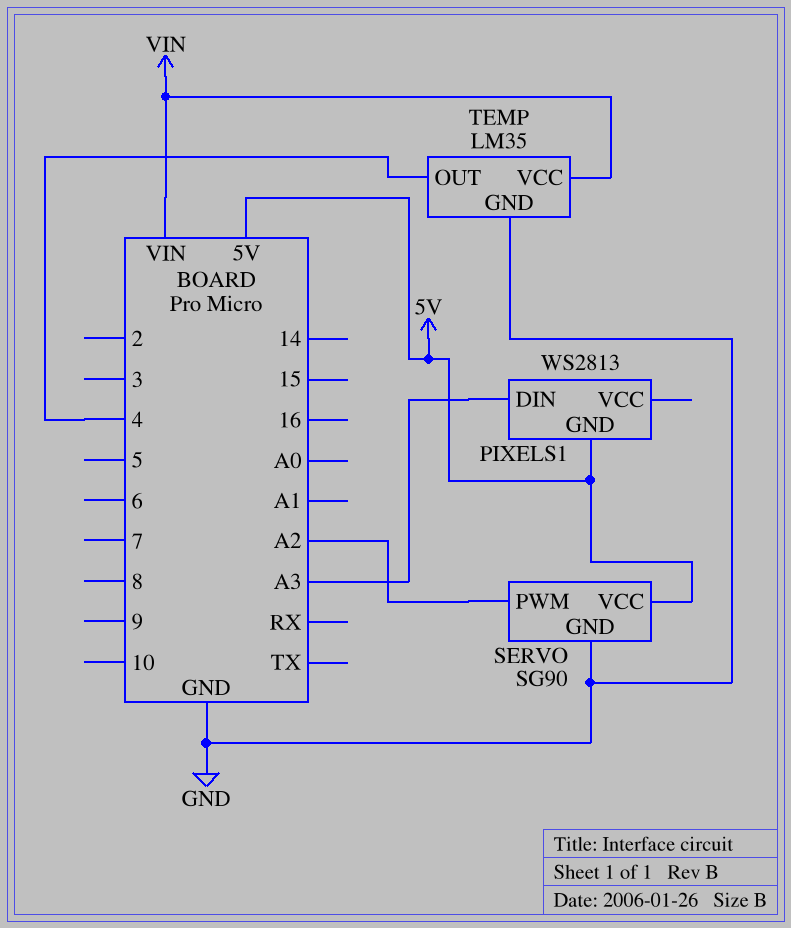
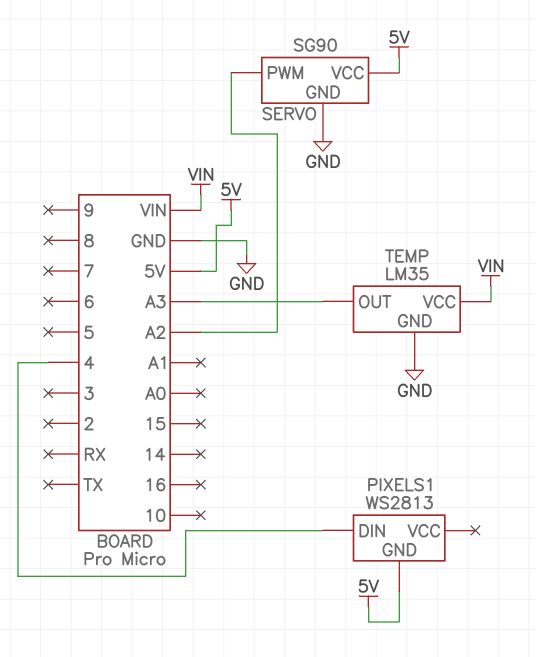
PIXELS1 pin DIN: A3 -> 4
TEMP pin OUT: 4 -> A3

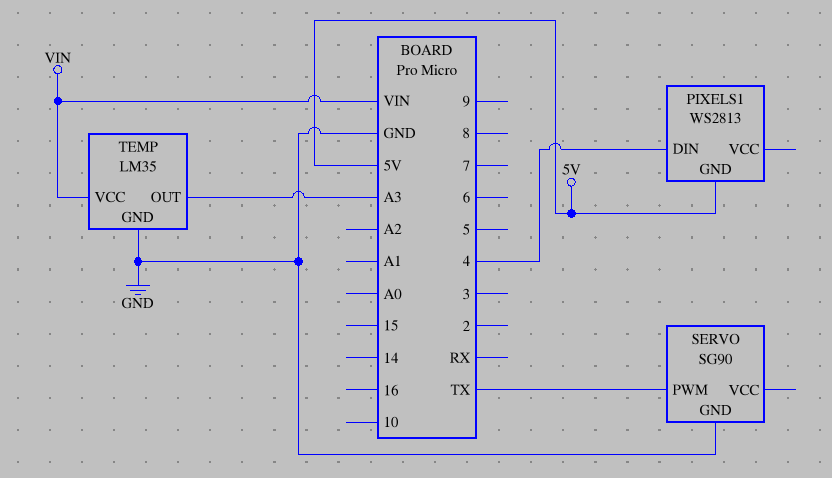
SERVO pin PWM: A2 -> TX
SERVO pin VCC: 5V -> none

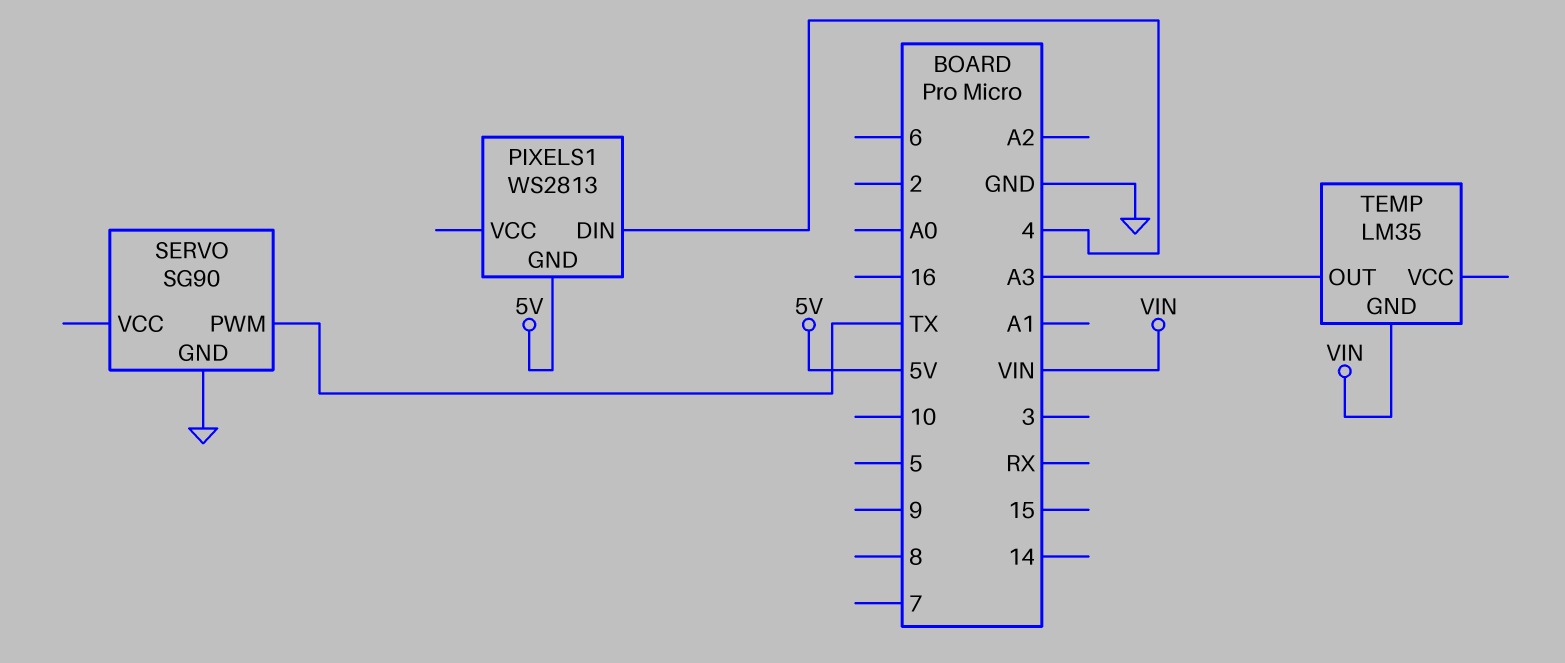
TEMP pin GND: GND -> VIN
TEMP pin VCC: VIN -> none

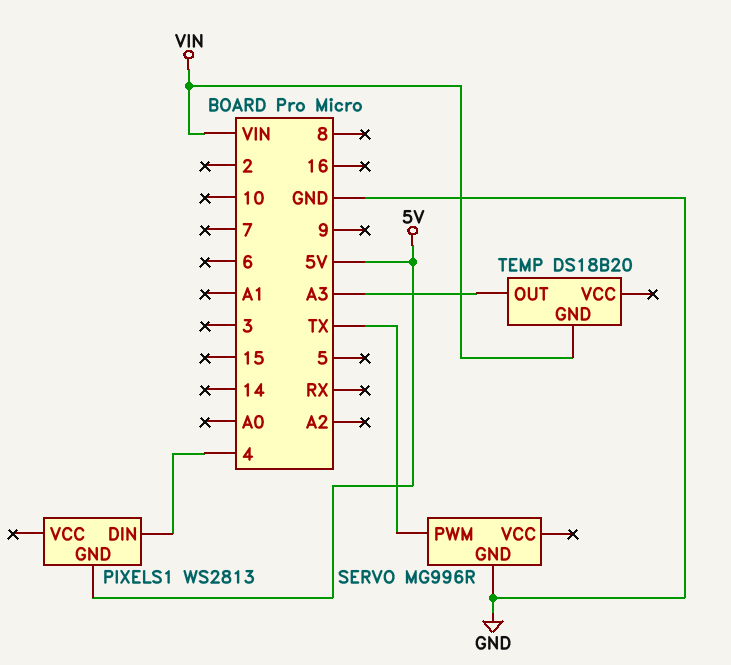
SERVO: SG90 -> MG996R
TEMP: LM35 -> DS18B20

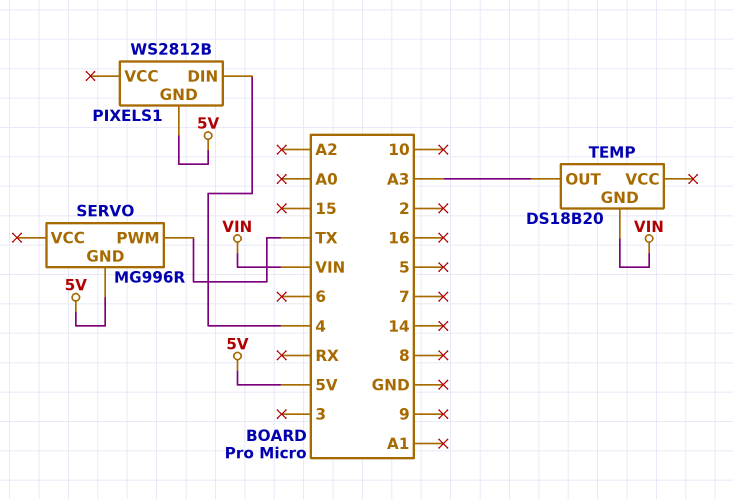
PIXELS1: WS2813 -> WS2812B
SERVO pin GND: GND -> 5V

